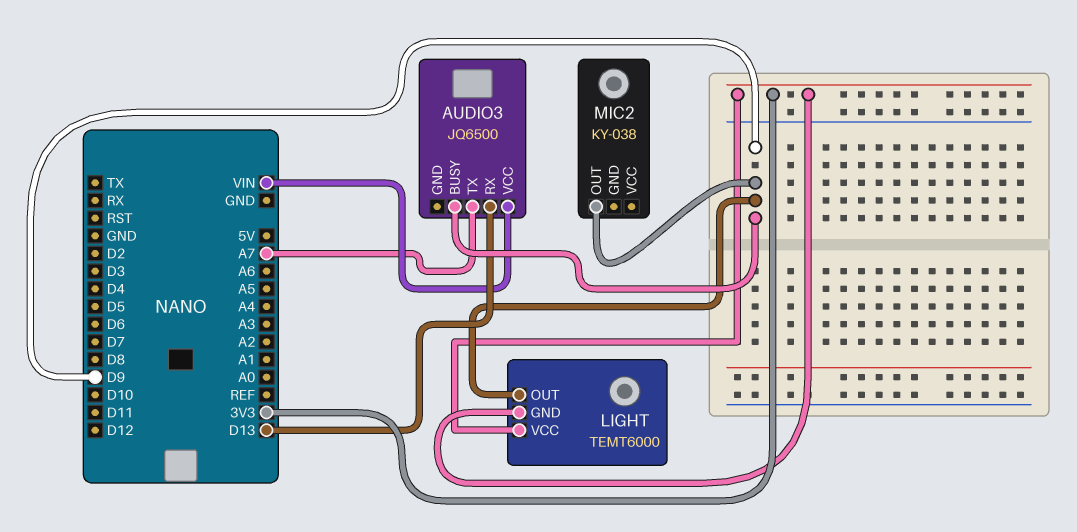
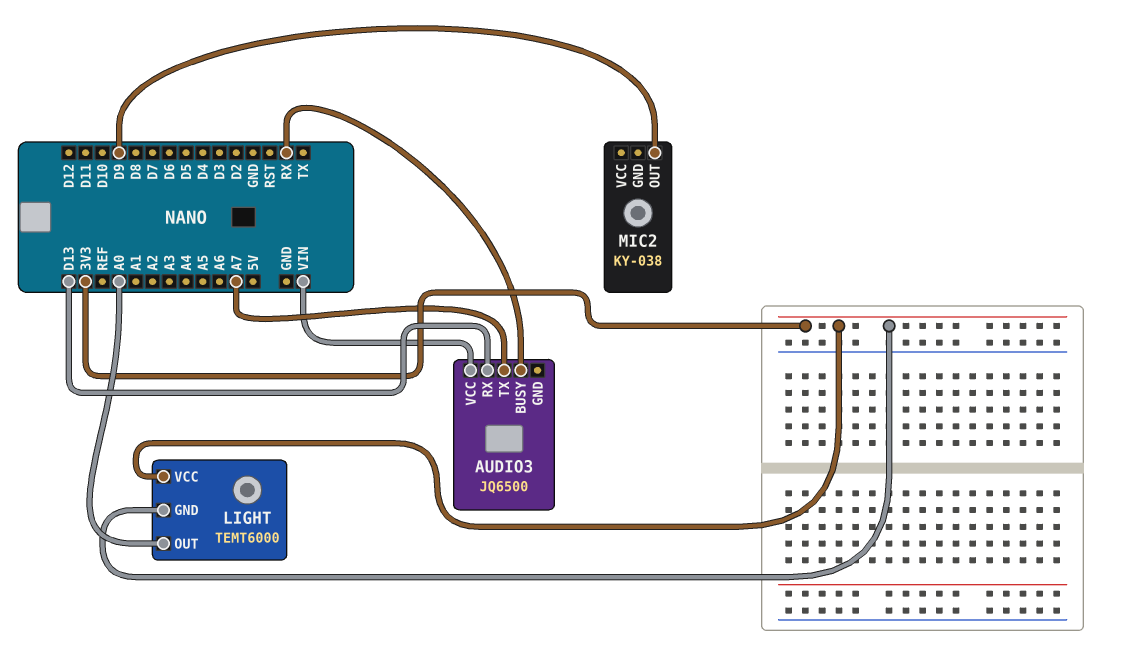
AUDIO3 pin BUSY: D9 -> RX
LIGHT pin OUT: D9 -> A0

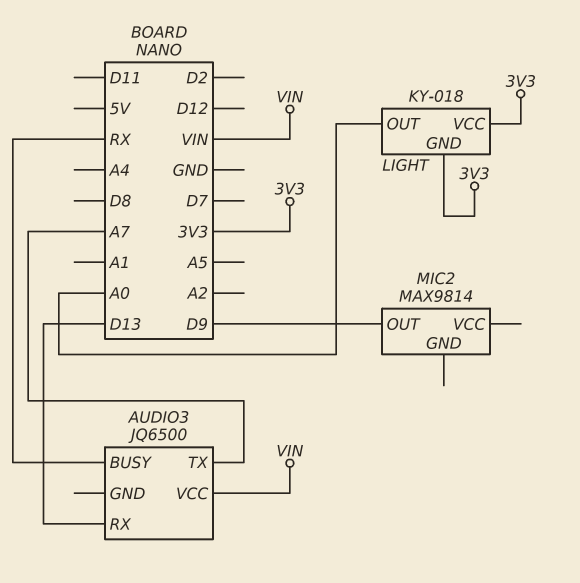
LIGHT: TEMT6000 -> KY-018
MIC2: KY-038 -> MAX9814

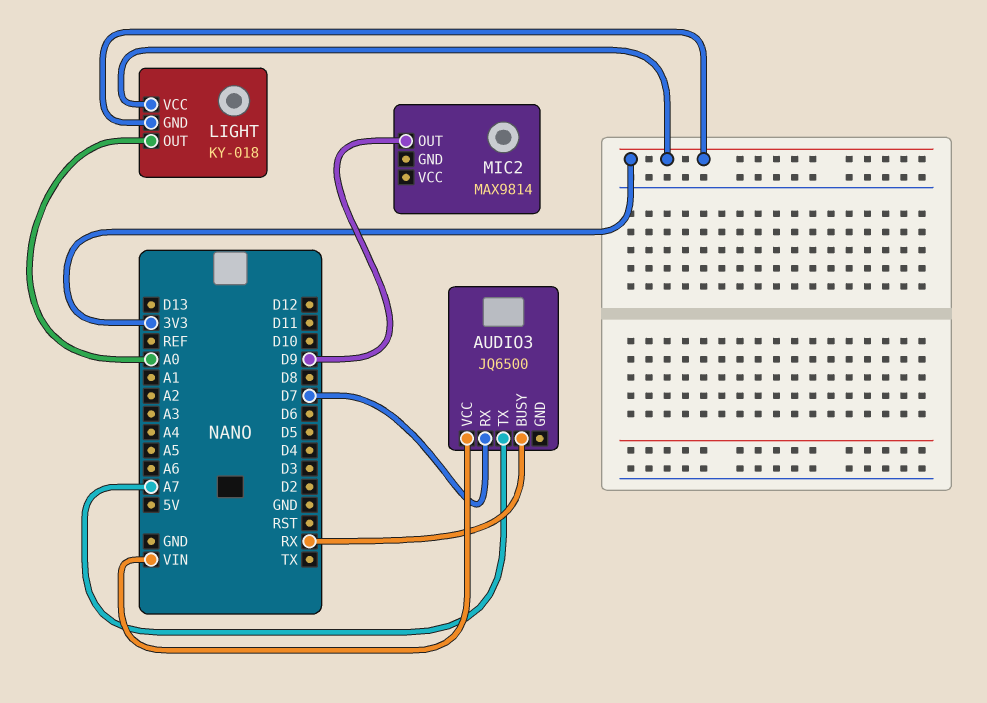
AUDIO3 pin RX: D13 -> D7

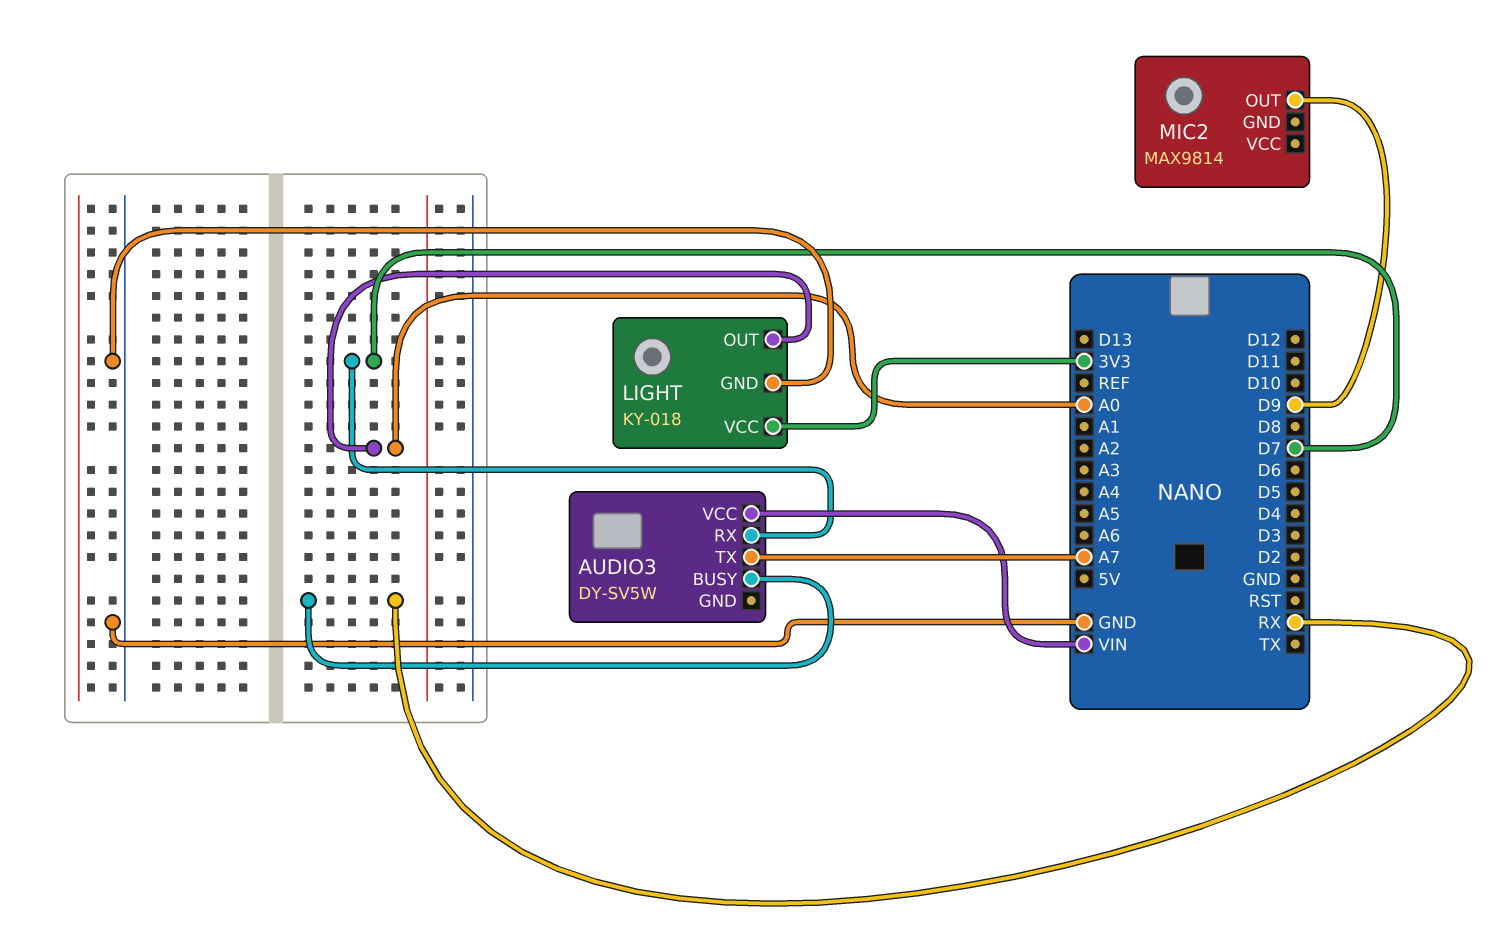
AUDIO3: JQ6500 -> DY-SV5W
LIGHT pin GND: 3V3 -> GND

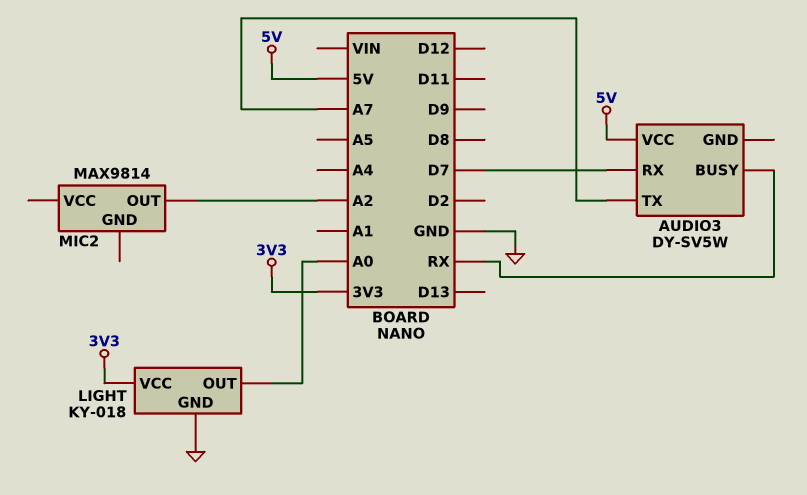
AUDIO3 pin VCC: VIN -> 5V
MIC2 pin OUT: D9 -> A2

